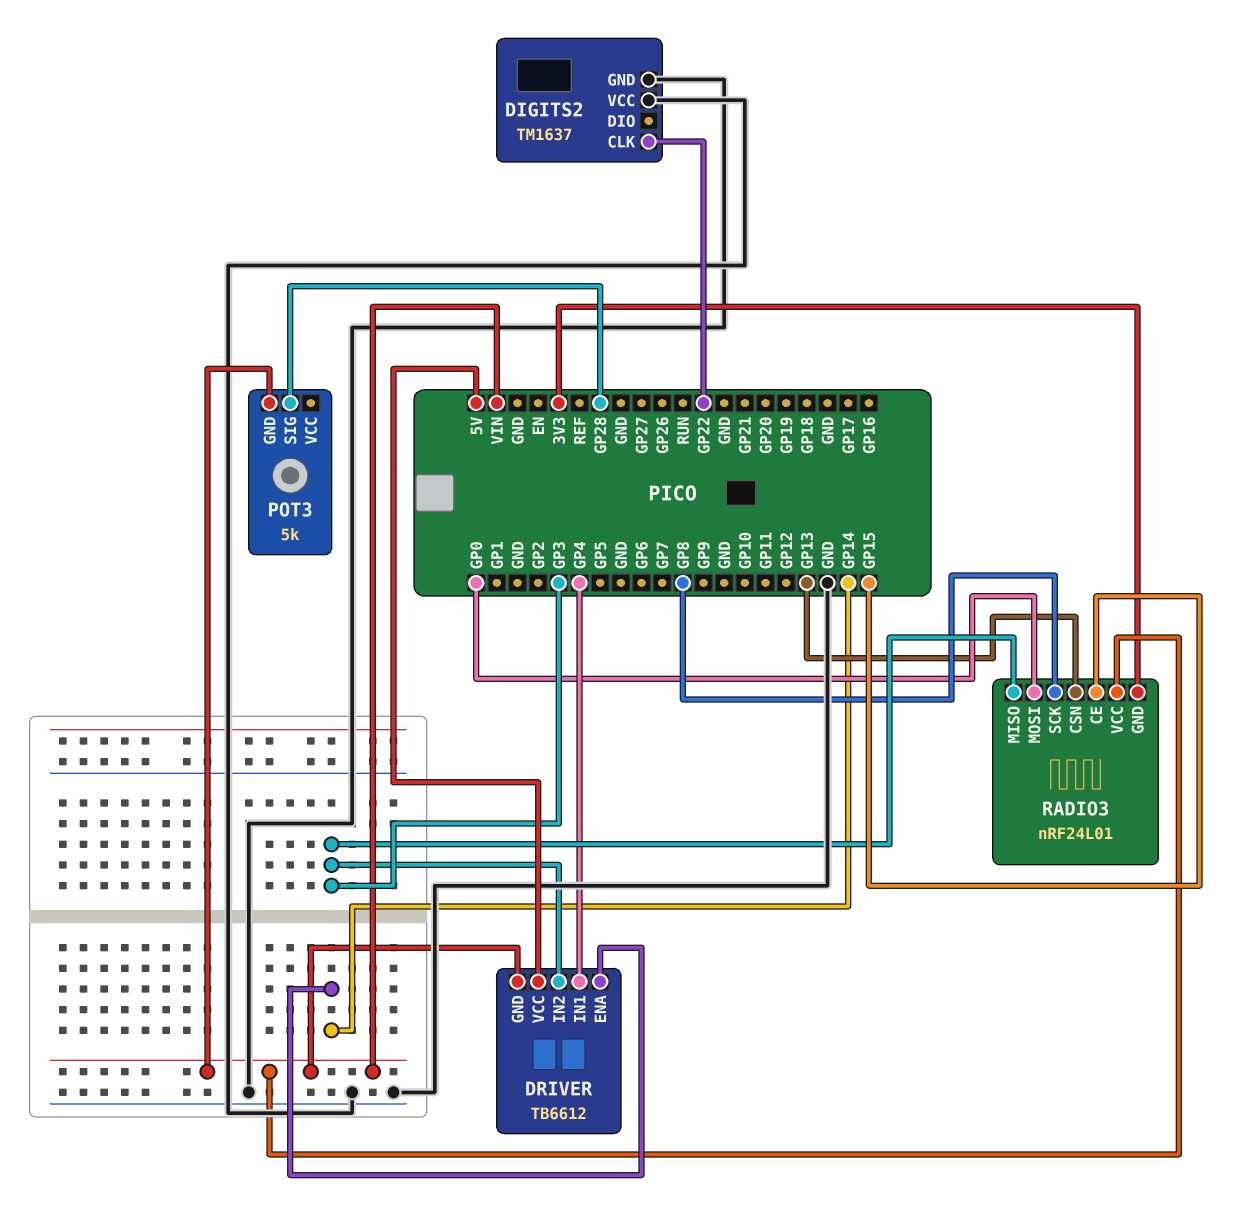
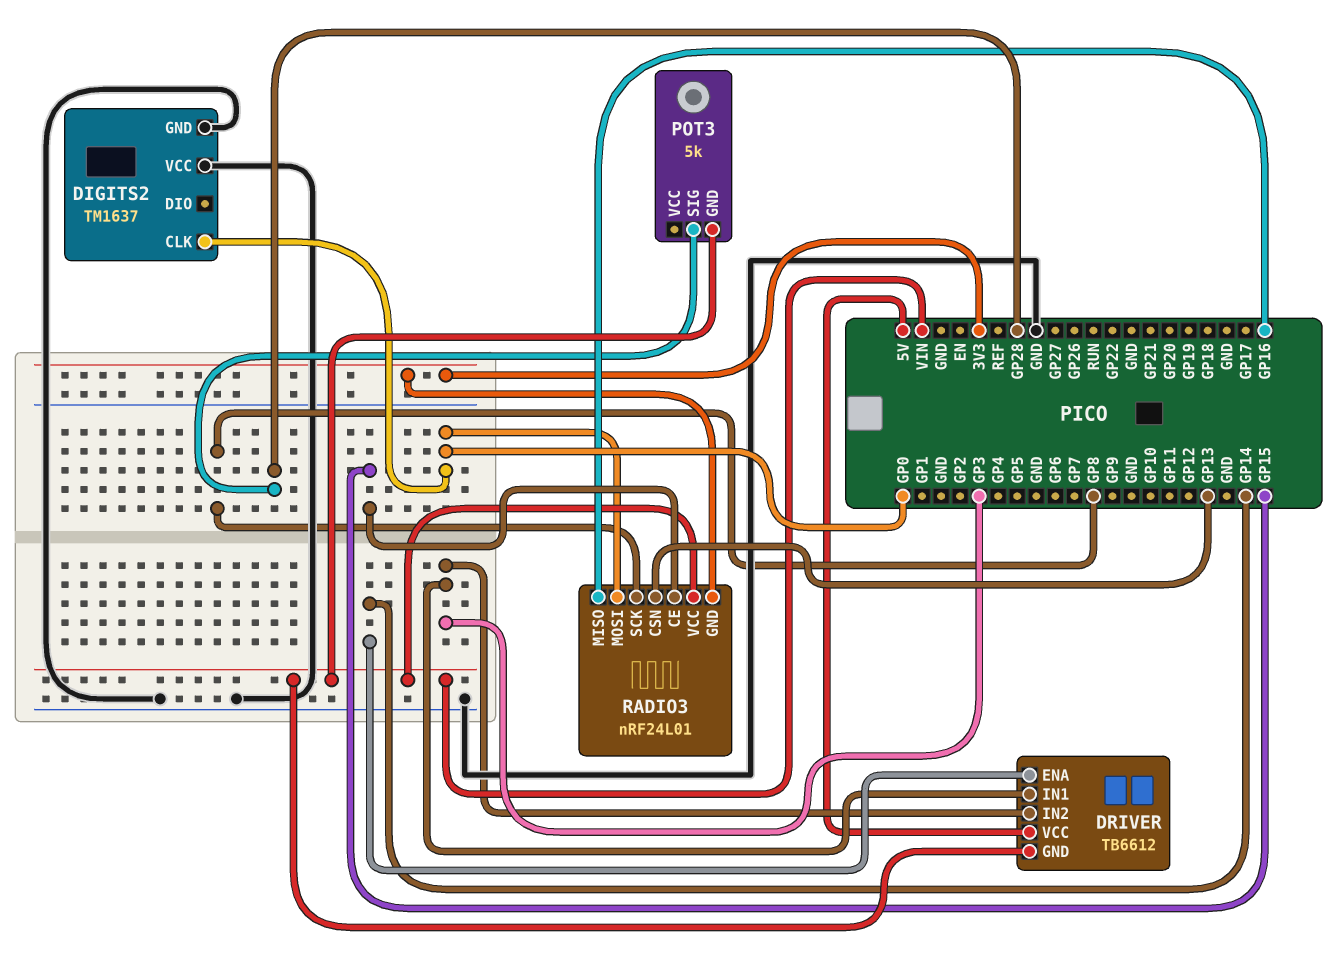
DIGITS2 pin CLK: GP22 -> GP0
DRIVER pin IN1: GP4 -> GP3
RADIO3 pin MISO: GP3 -> GP16

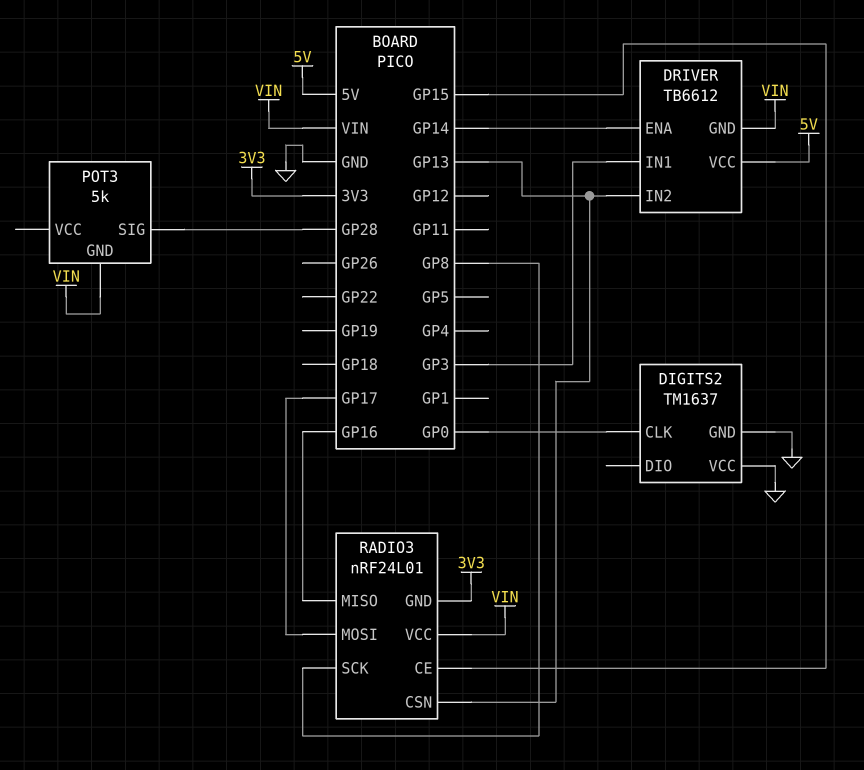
DRIVER pin IN2: GP3 -> GP13
RADIO3 pin MOSI: GP0 -> GP17

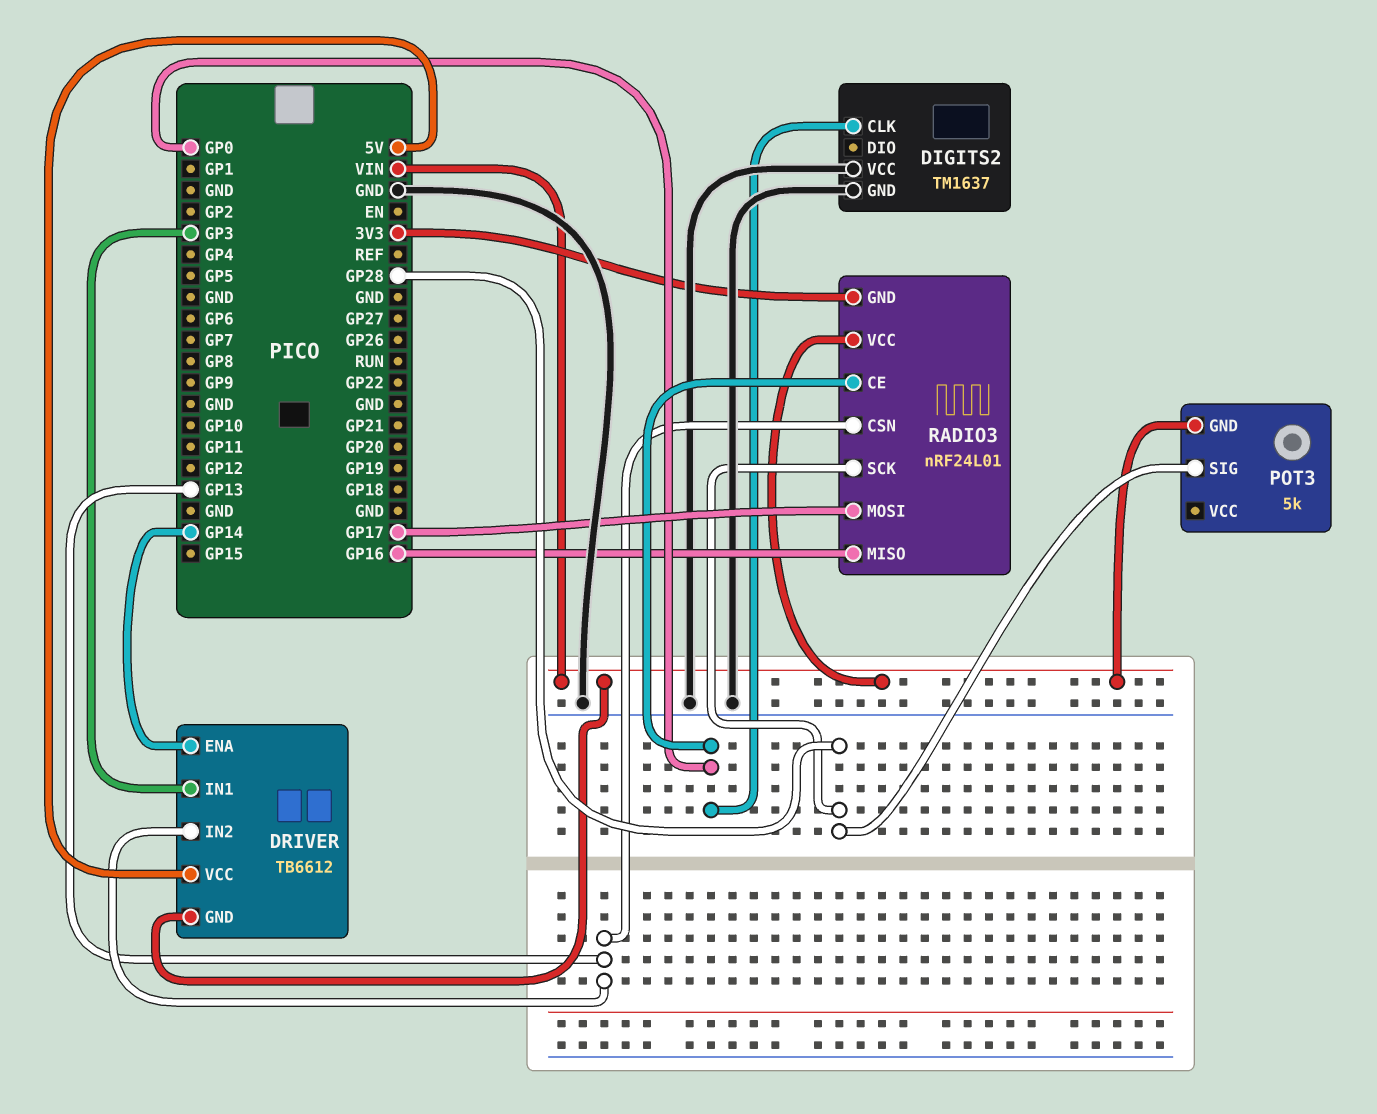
RADIO3 pin CE: GP15 -> GP0
RADIO3 pin SCK: GP8 -> GP28

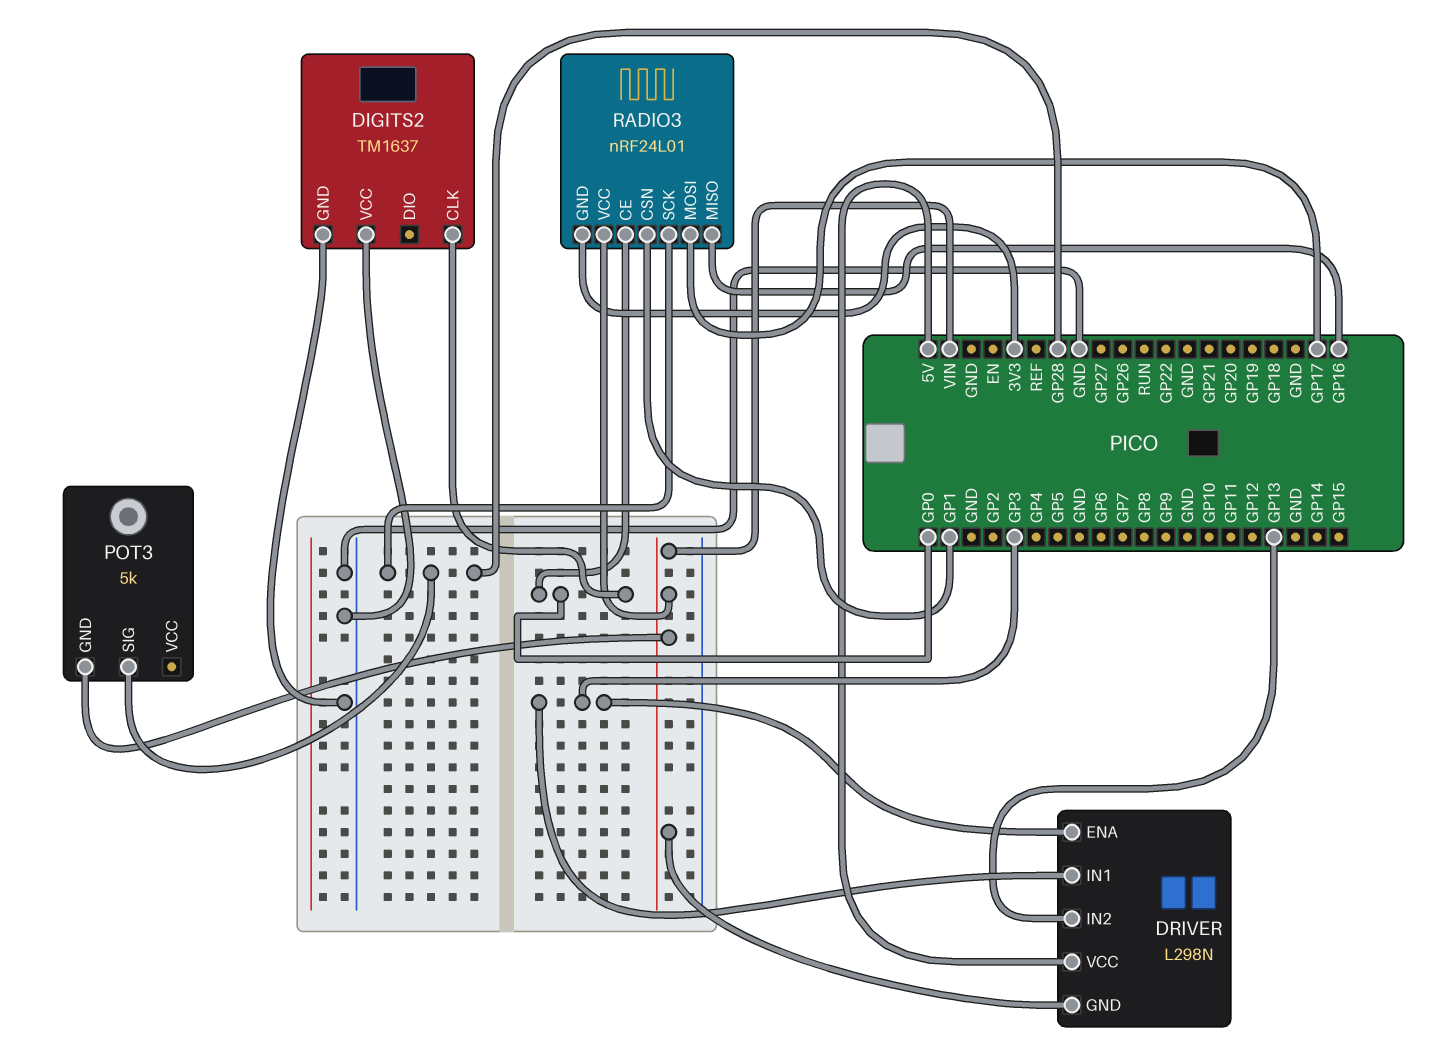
DRIVER: TB6612 -> L298N
DRIVER pin ENA: GP14 -> GP3
RADIO3 pin CSN: GP13 -> GP1

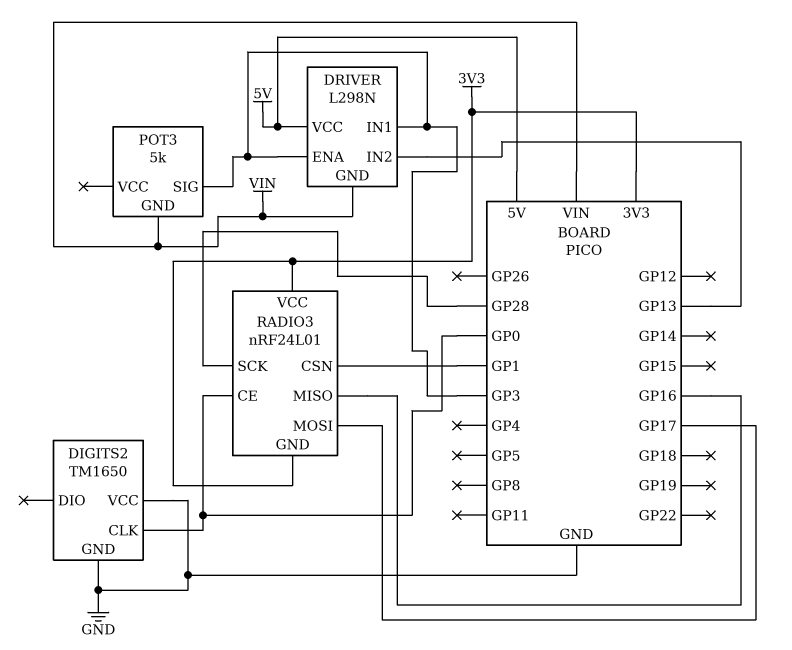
DIGITS2: TM1637 -> TM1650
POT3 pin SIG: GP28 -> GP3
RADIO3 pin VCC: VIN -> 3V3

